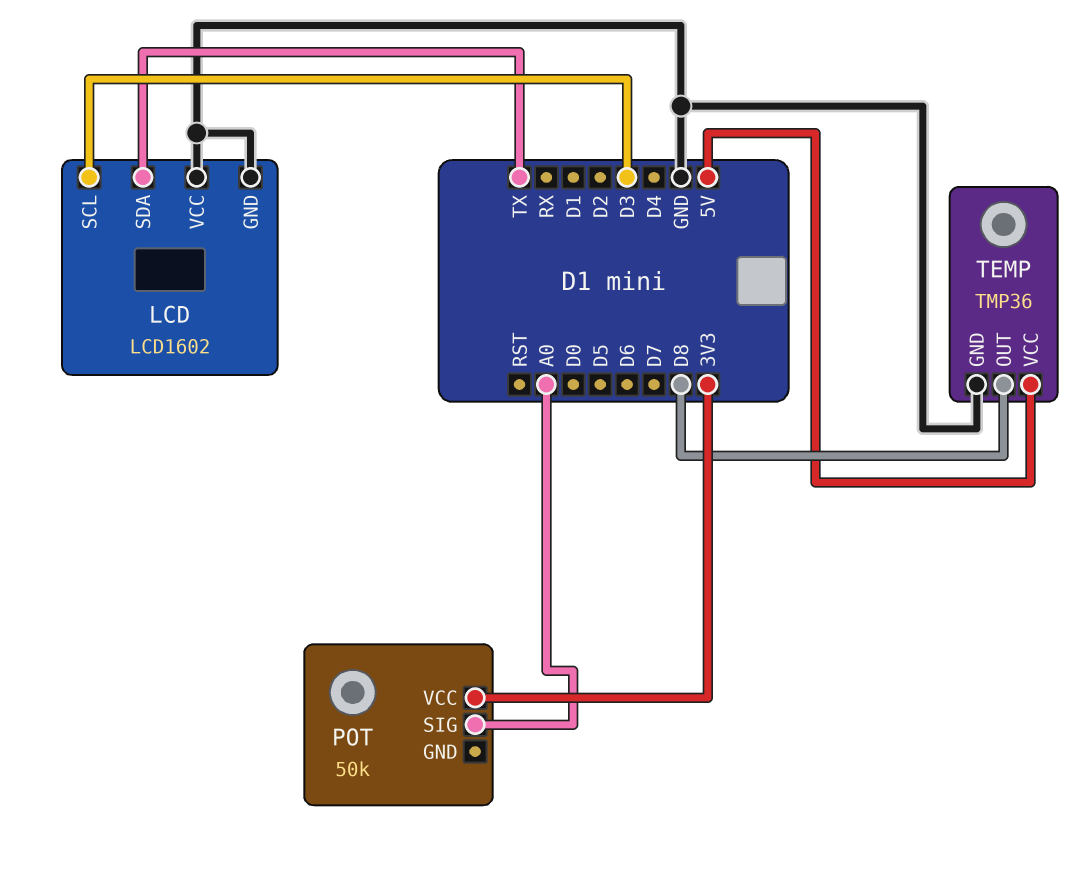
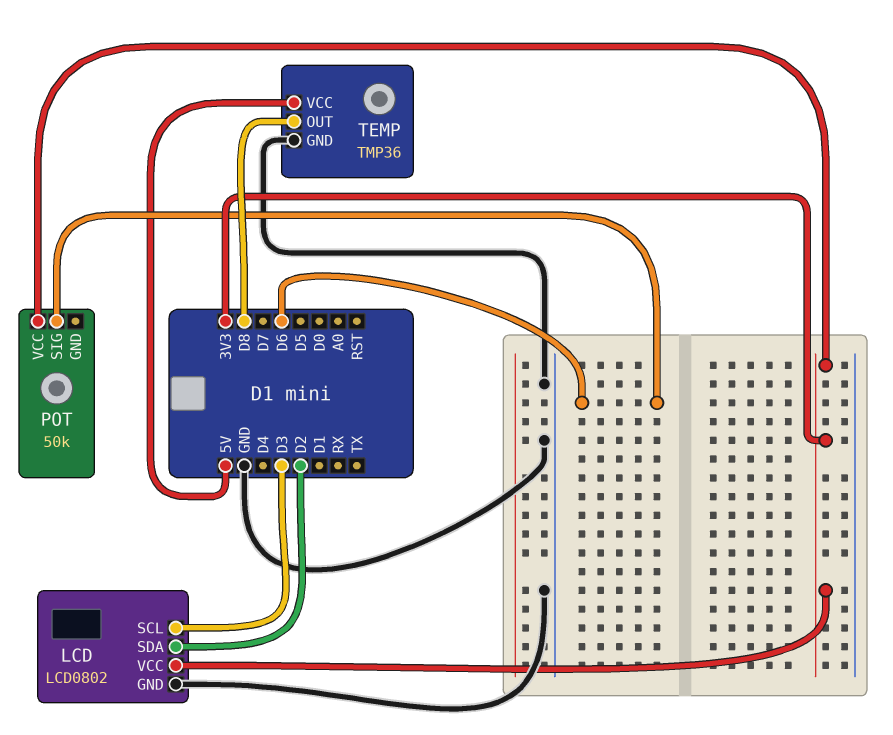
LCD: LCD1602 -> LCD0802
LCD pin SDA: TX -> D2
LCD pin VCC: GND -> 3V3
POT pin SIG: A0 -> D6

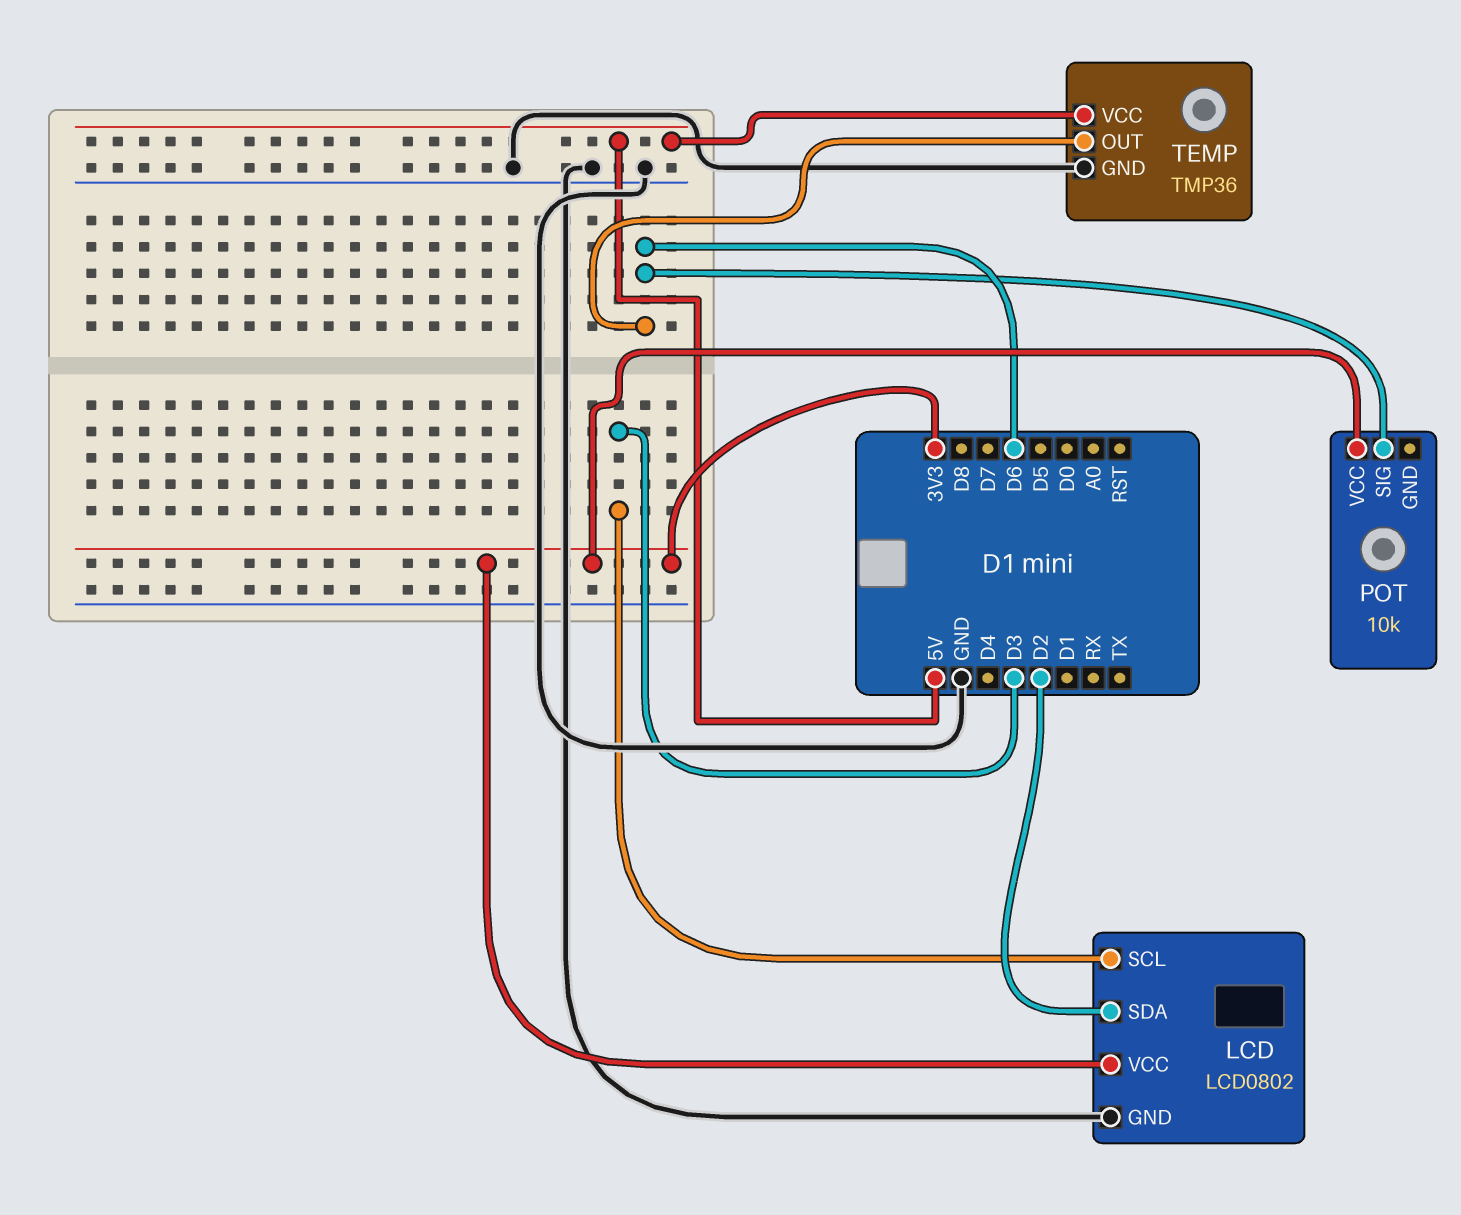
POT: 50k -> 10k
TEMP pin OUT: D8 -> D6

